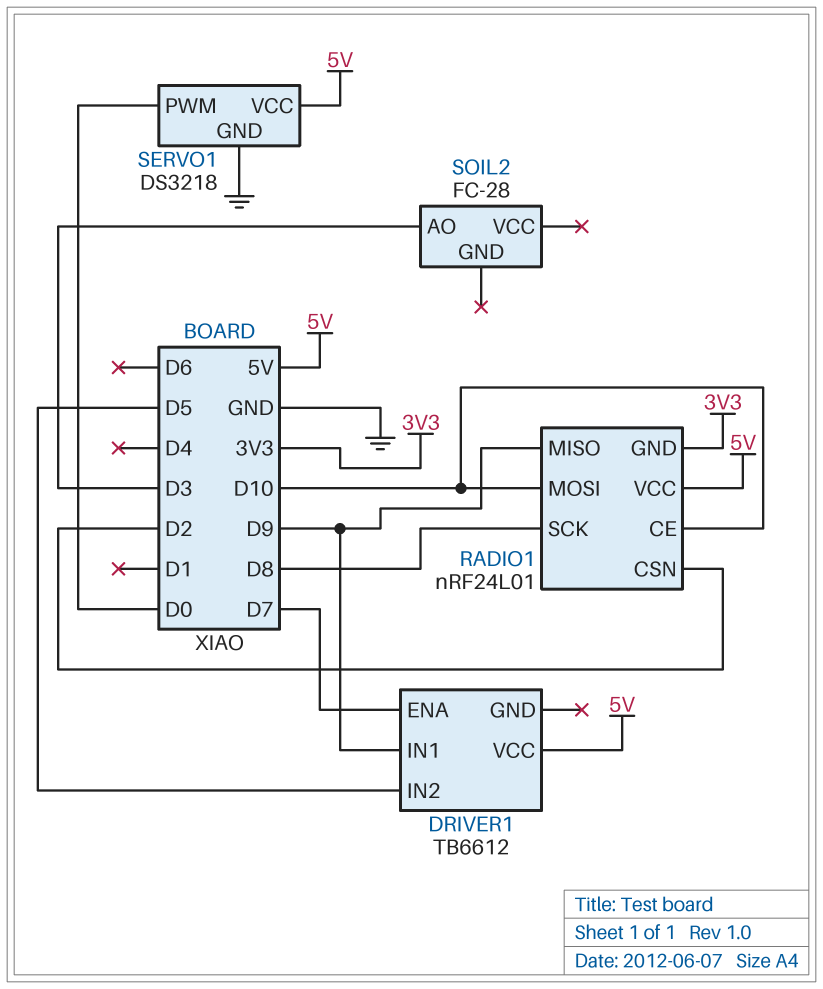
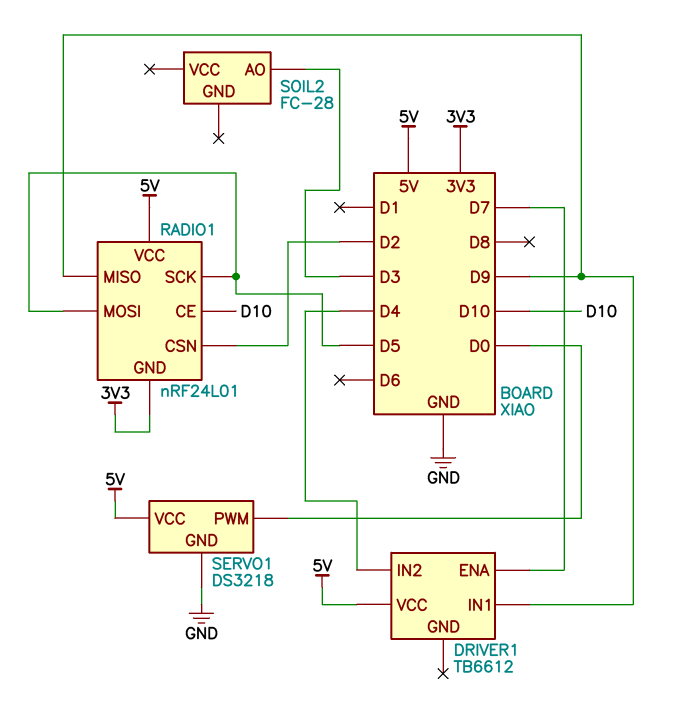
DRIVER1 pin IN2: D5 -> D4
RADIO1 pin MOSI: D10 -> D5
RADIO1 pin SCK: D8 -> D5

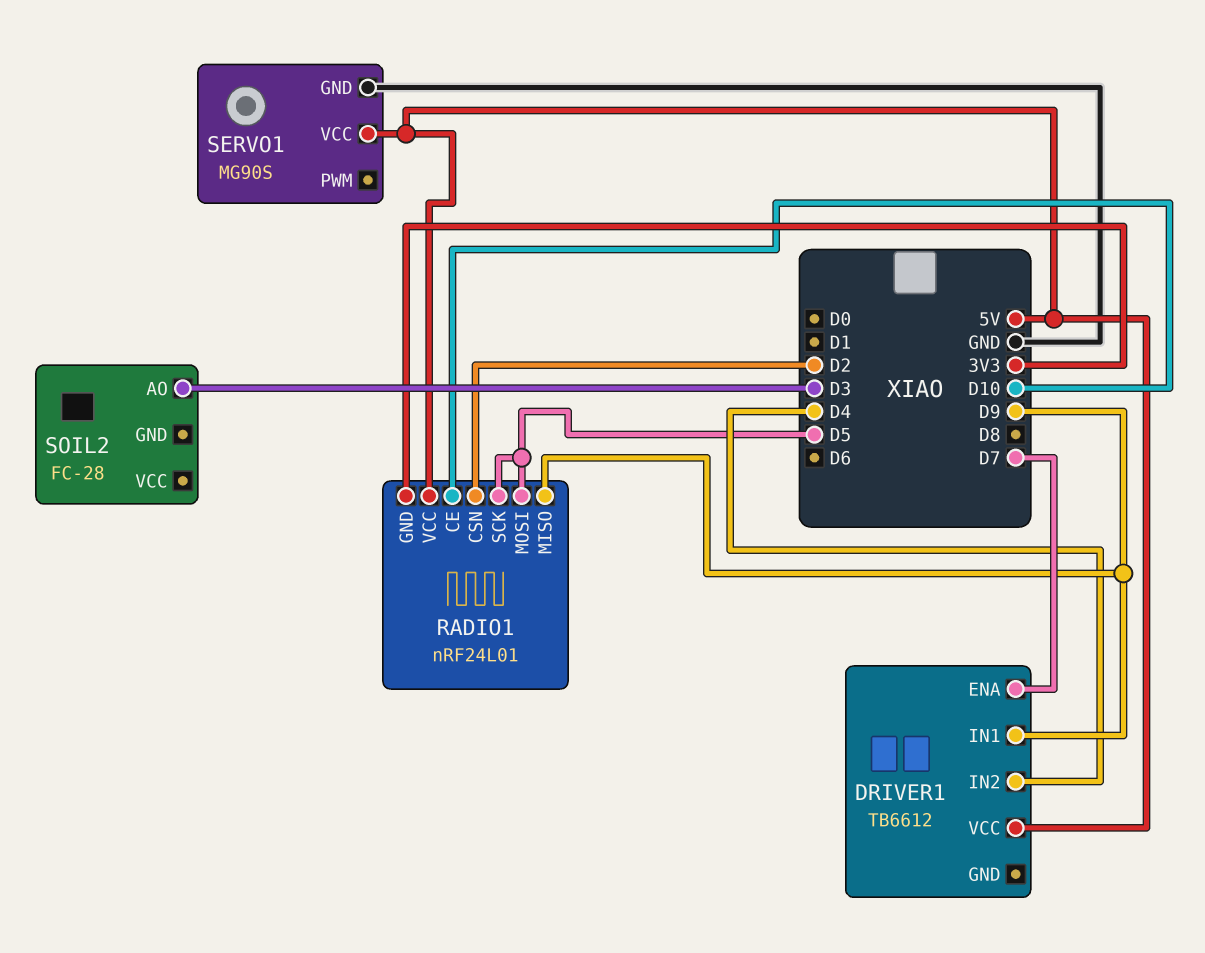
SERVO1: DS3218 -> MG90S
SERVO1 pin PWM: D0 -> none

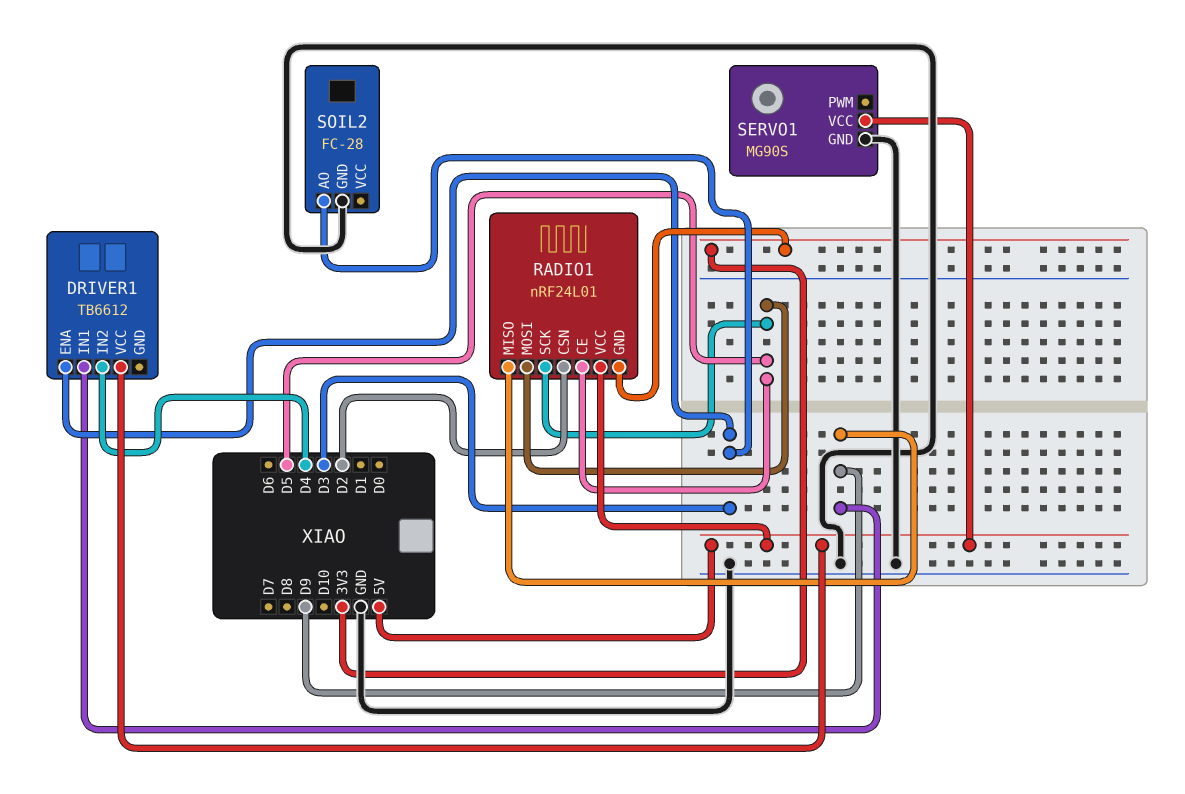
DRIVER1 pin ENA: D7 -> D3
RADIO1 pin CE: D10 -> D5
SOIL2 pin GND: none -> GND

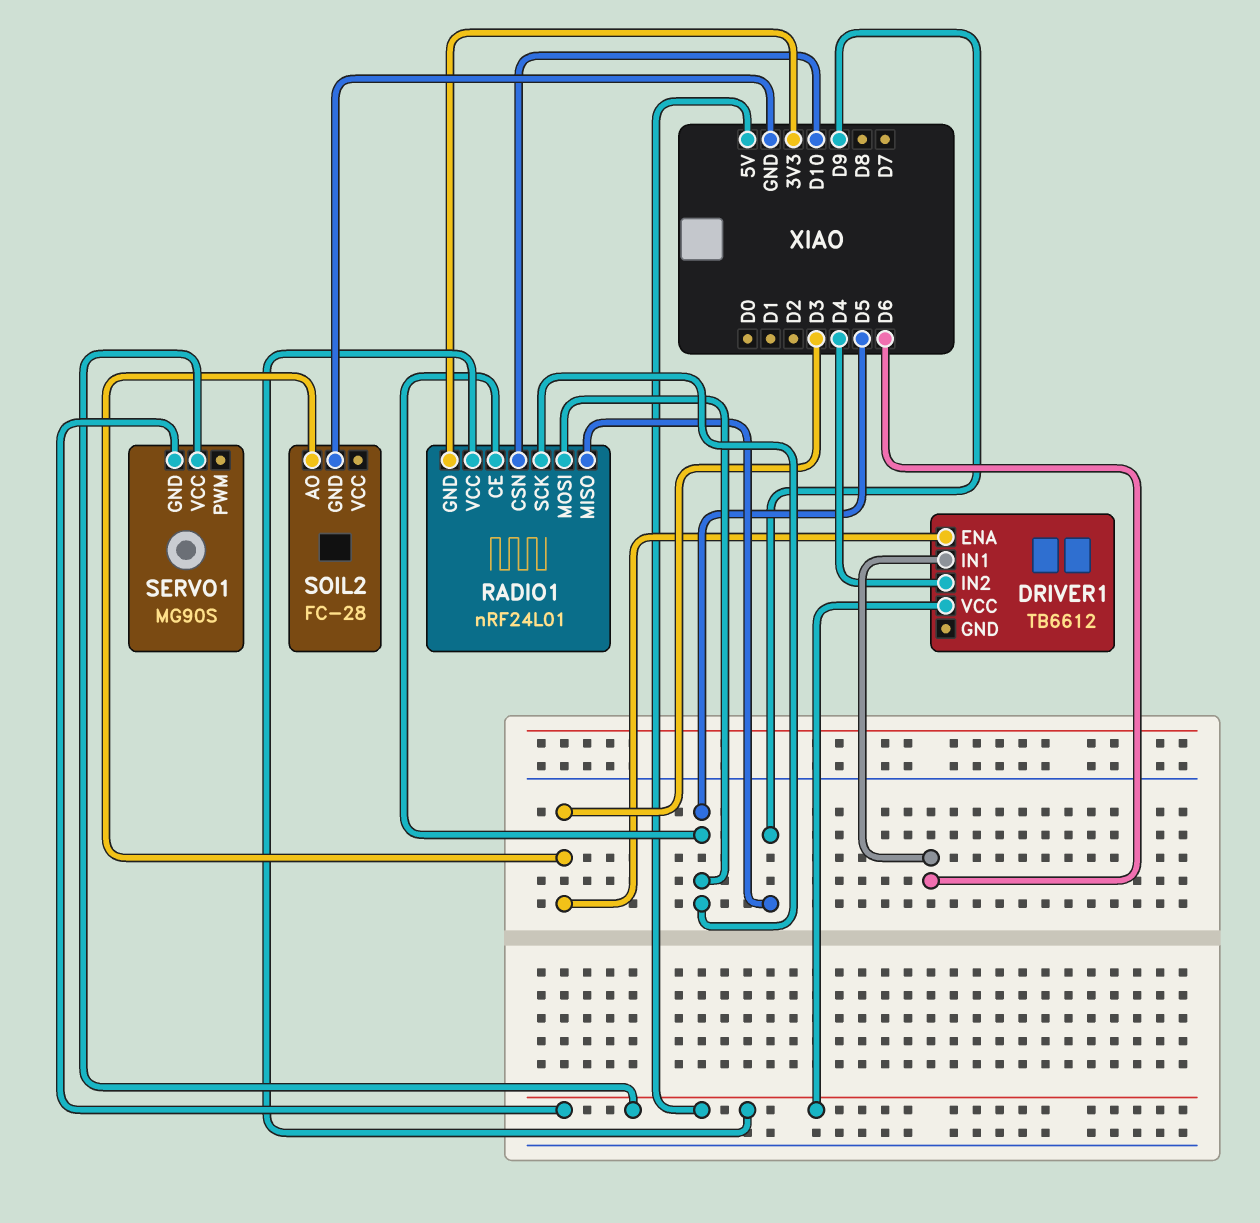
DRIVER1 pin IN1: D9 -> D6
RADIO1 pin CSN: D2 -> D10
SERVO1 pin GND: GND -> 5V

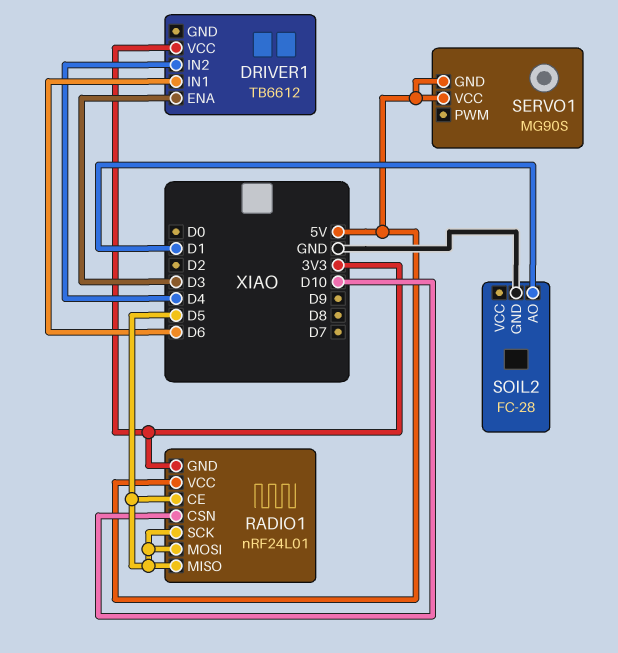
DRIVER1 pin VCC: 5V -> 3V3
RADIO1 pin MISO: D9 -> D5
SOIL2 pin AO: D3 -> D1

